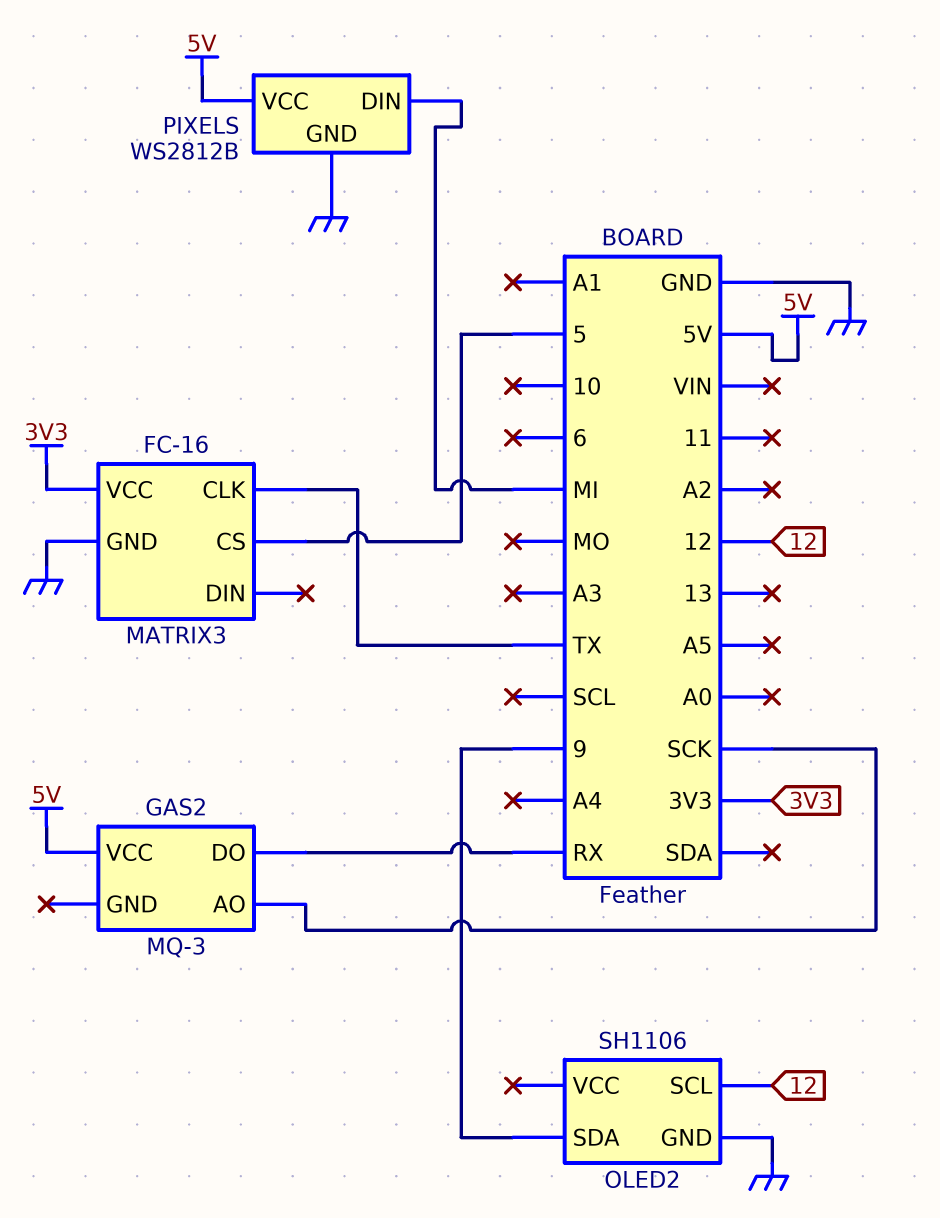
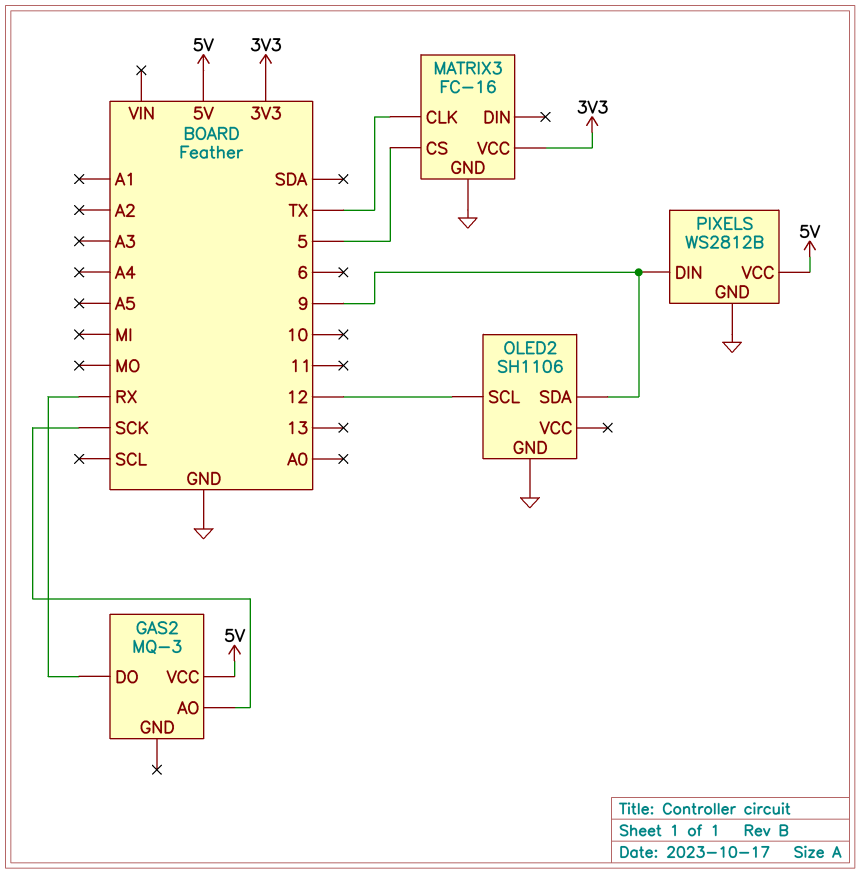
PIXELS pin DIN: MI -> 9

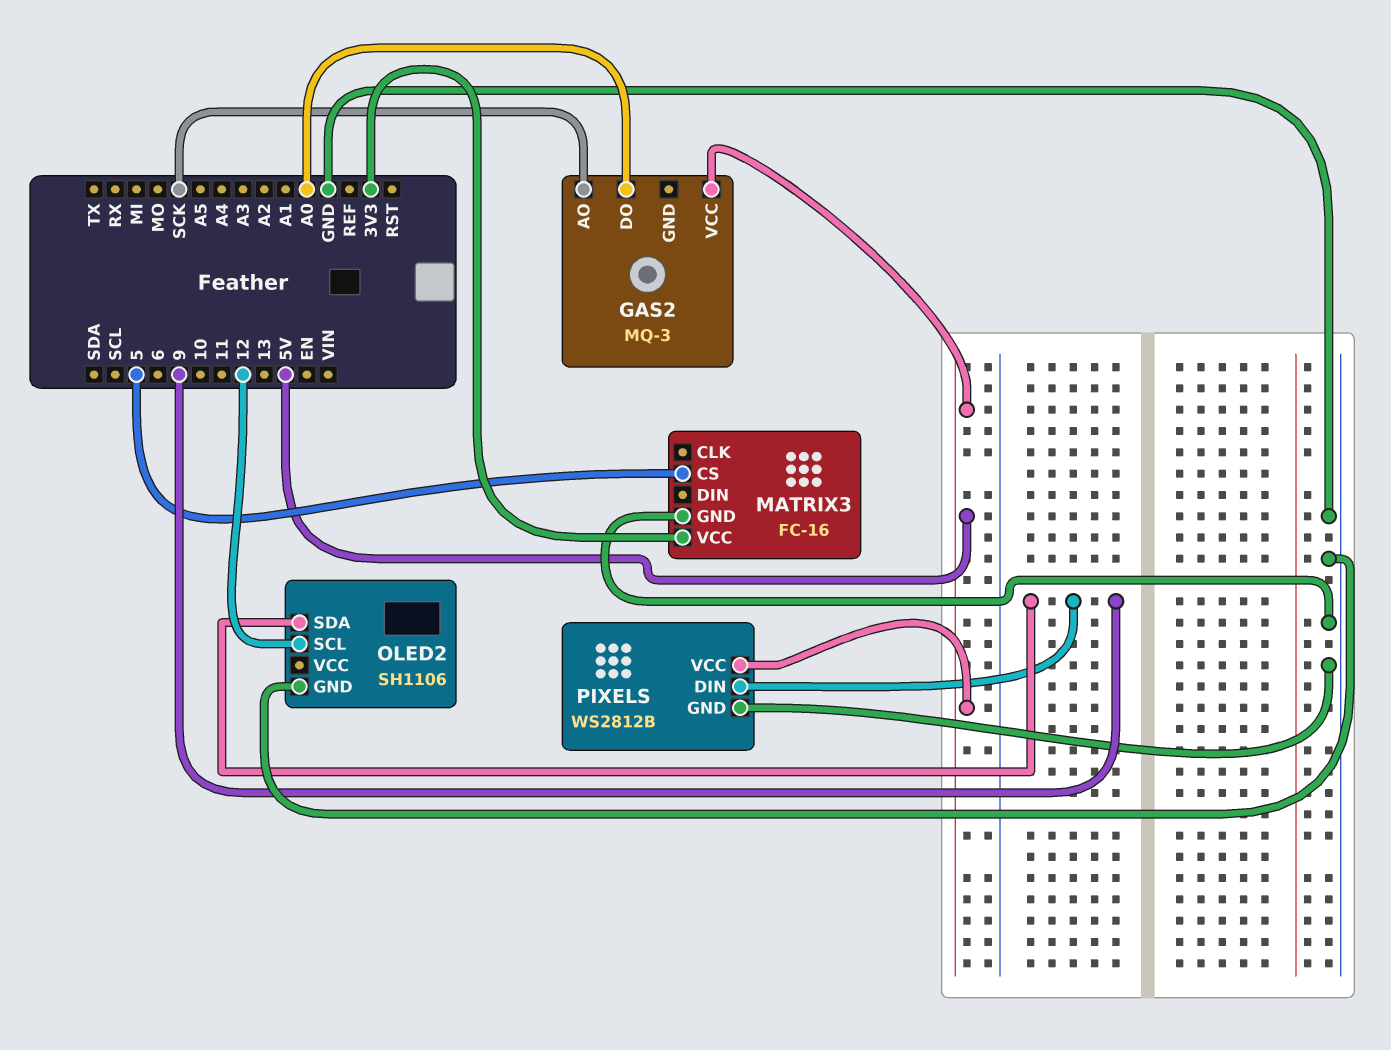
GAS2 pin DO: RX -> A0
MATRIX3 pin CLK: TX -> none

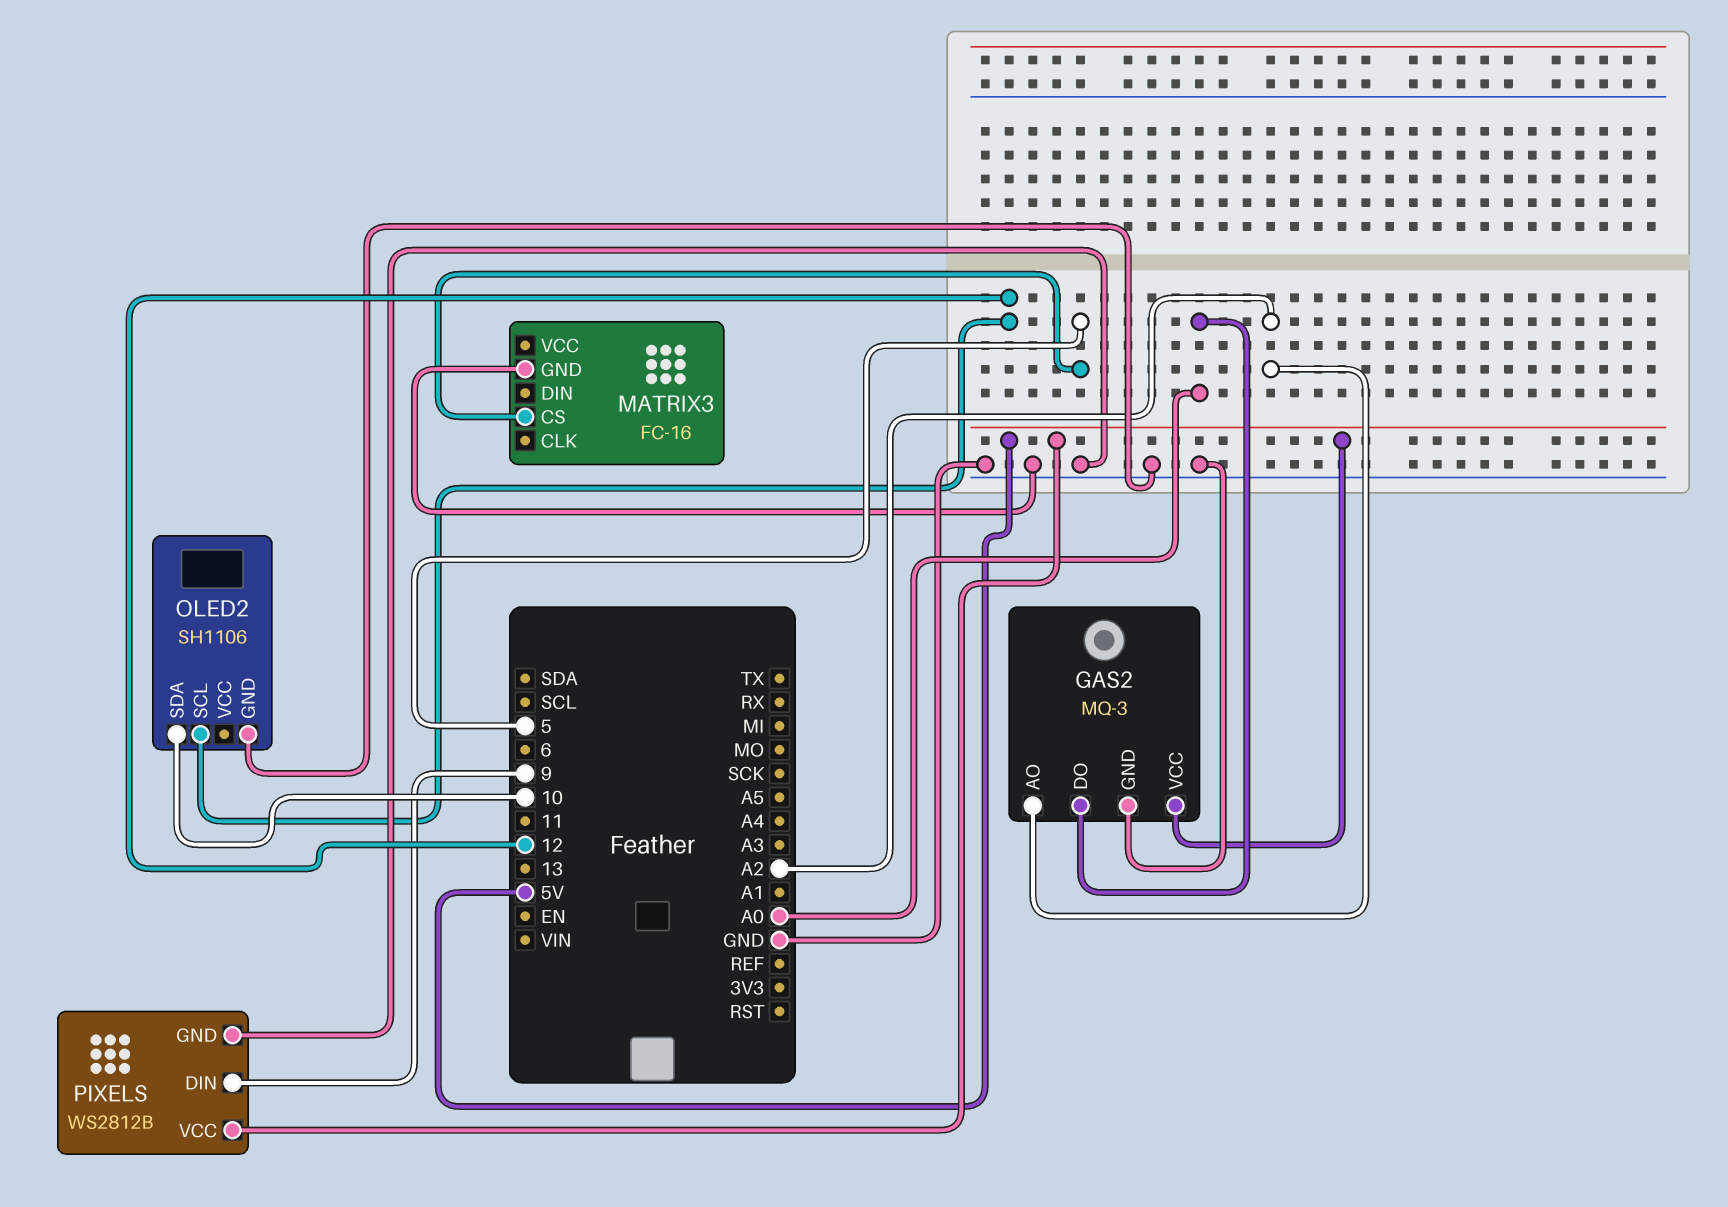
GAS2 pin AO: SCK -> A2
GAS2 pin GND: none -> GND
MATRIX3 pin VCC: 3V3 -> none
OLED2 pin SDA: 9 -> 10

